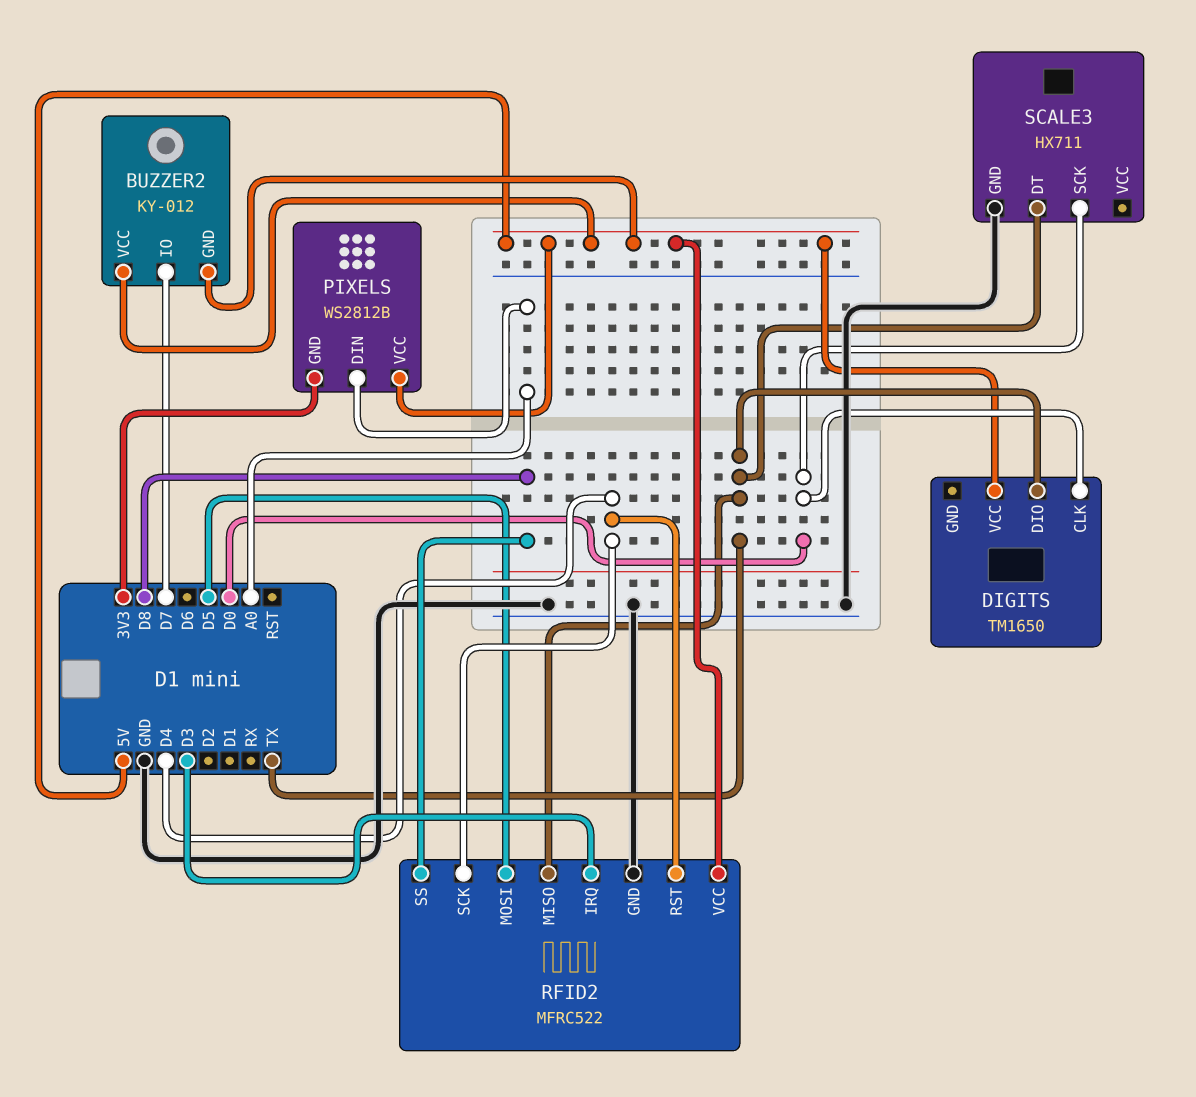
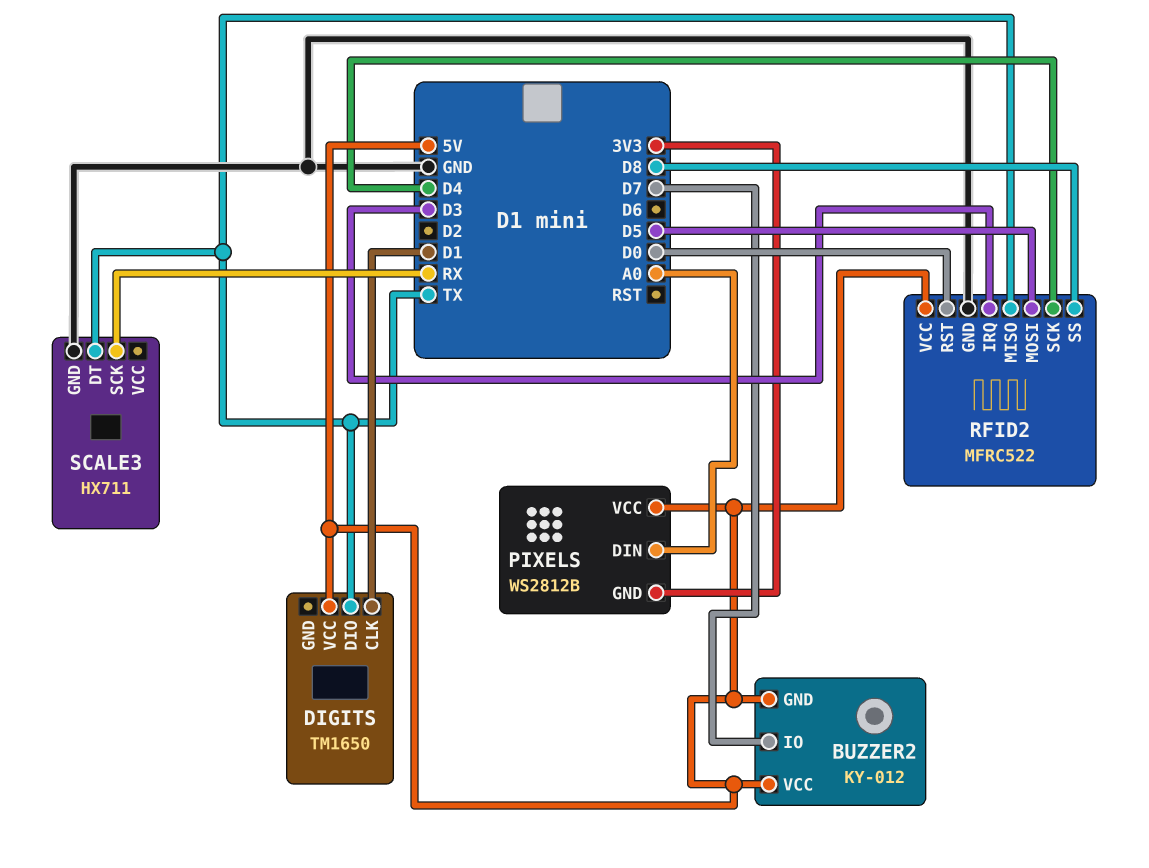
DIGITS pin CLK: D0 -> D1
RFID2 pin RST: D4 -> D0
SCALE3 pin SCK: D0 -> RX

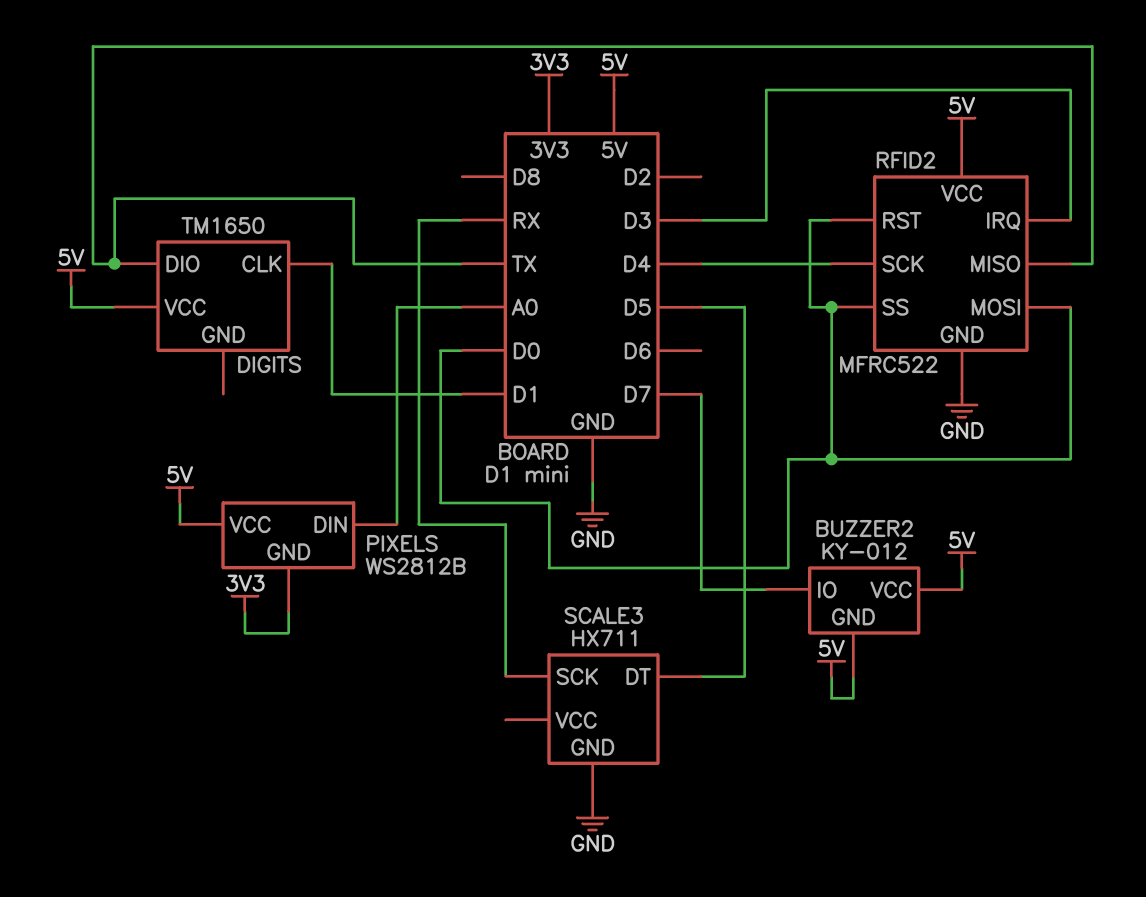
RFID2 pin MOSI: D5 -> D0
RFID2 pin SS: D8 -> D0
SCALE3 pin DT: TX -> D5

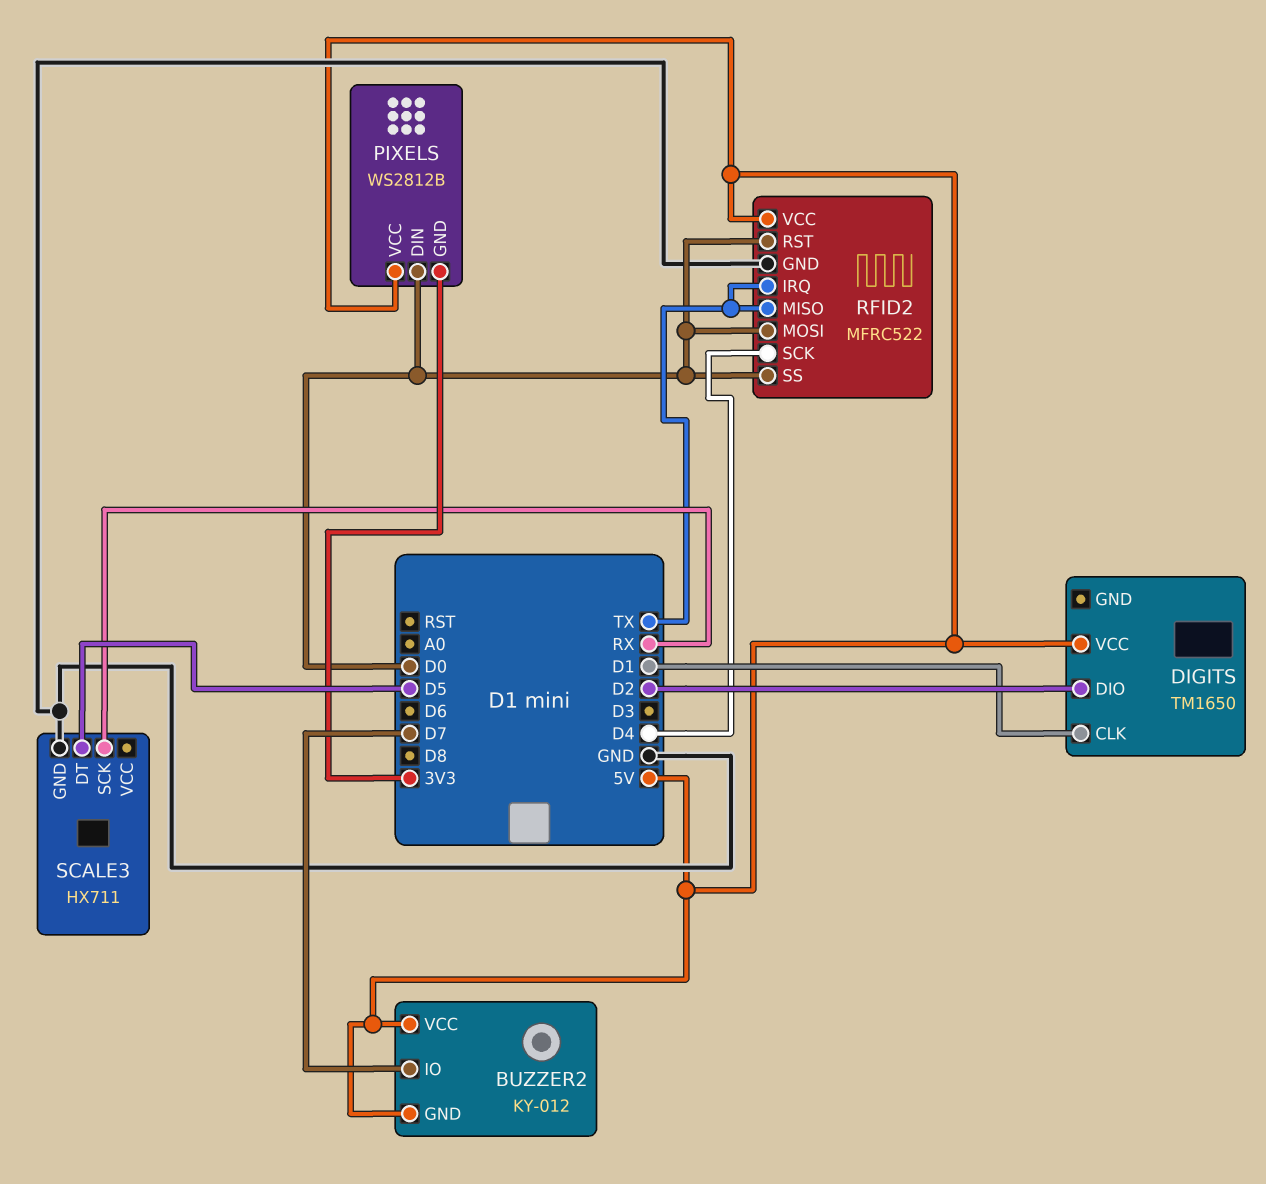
DIGITS pin DIO: TX -> D2
PIXELS pin DIN: A0 -> D0
RFID2 pin IRQ: D3 -> TX

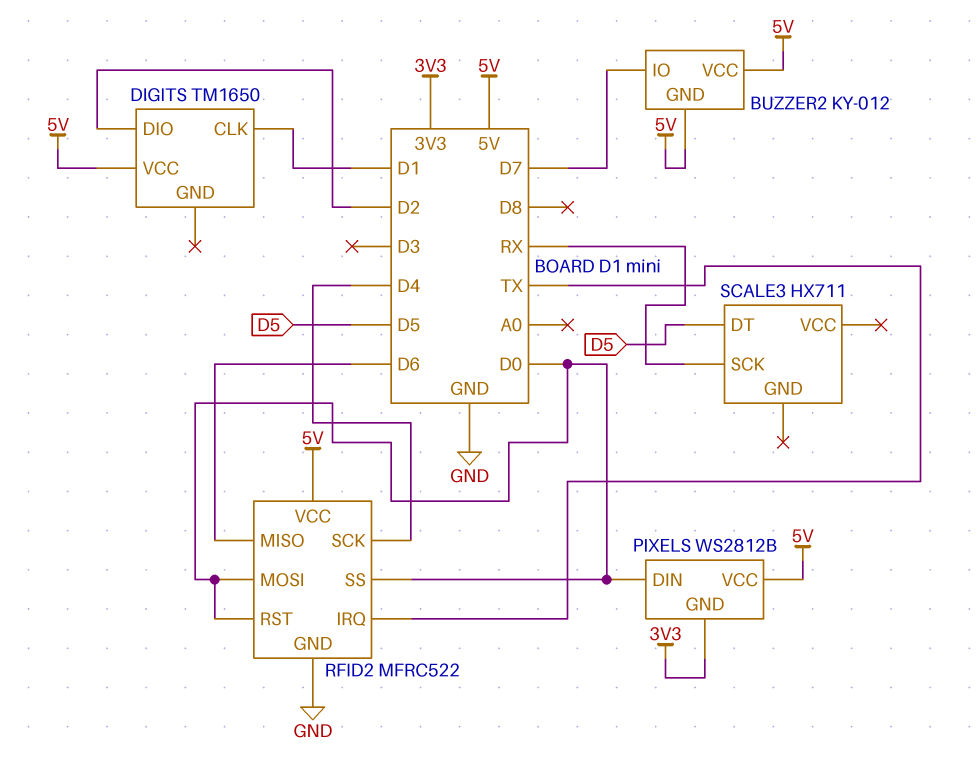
RFID2 pin MISO: TX -> D6
SCALE3 pin GND: GND -> none

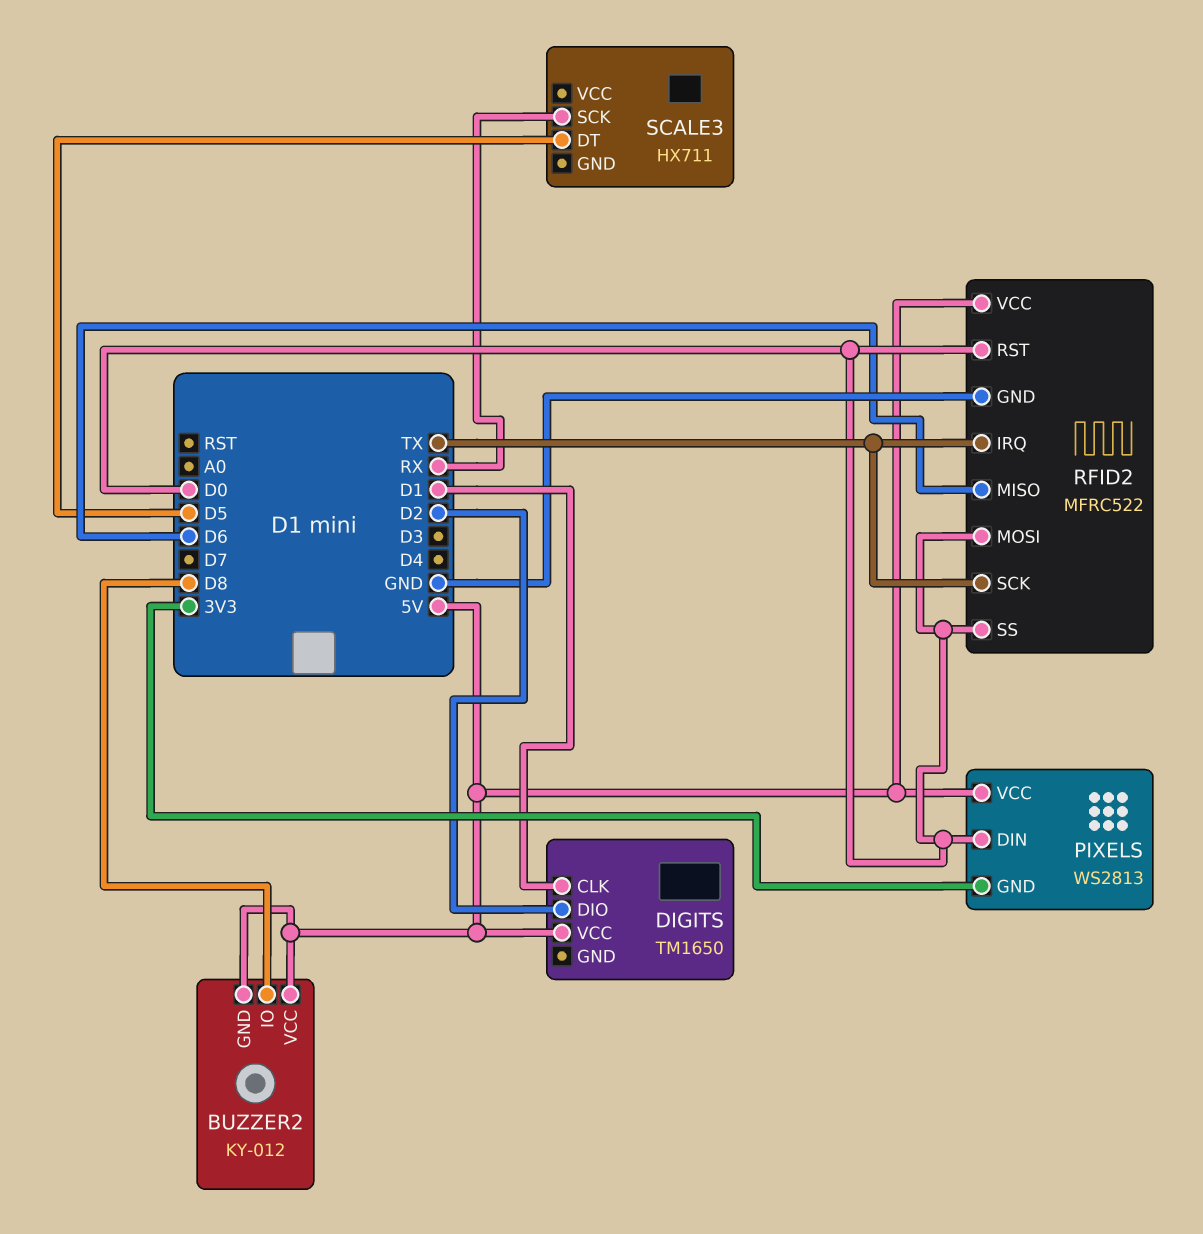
BUZZER2 pin IO: D7 -> D8
PIXELS: WS2812B -> WS2813
RFID2 pin SCK: D4 -> TX

